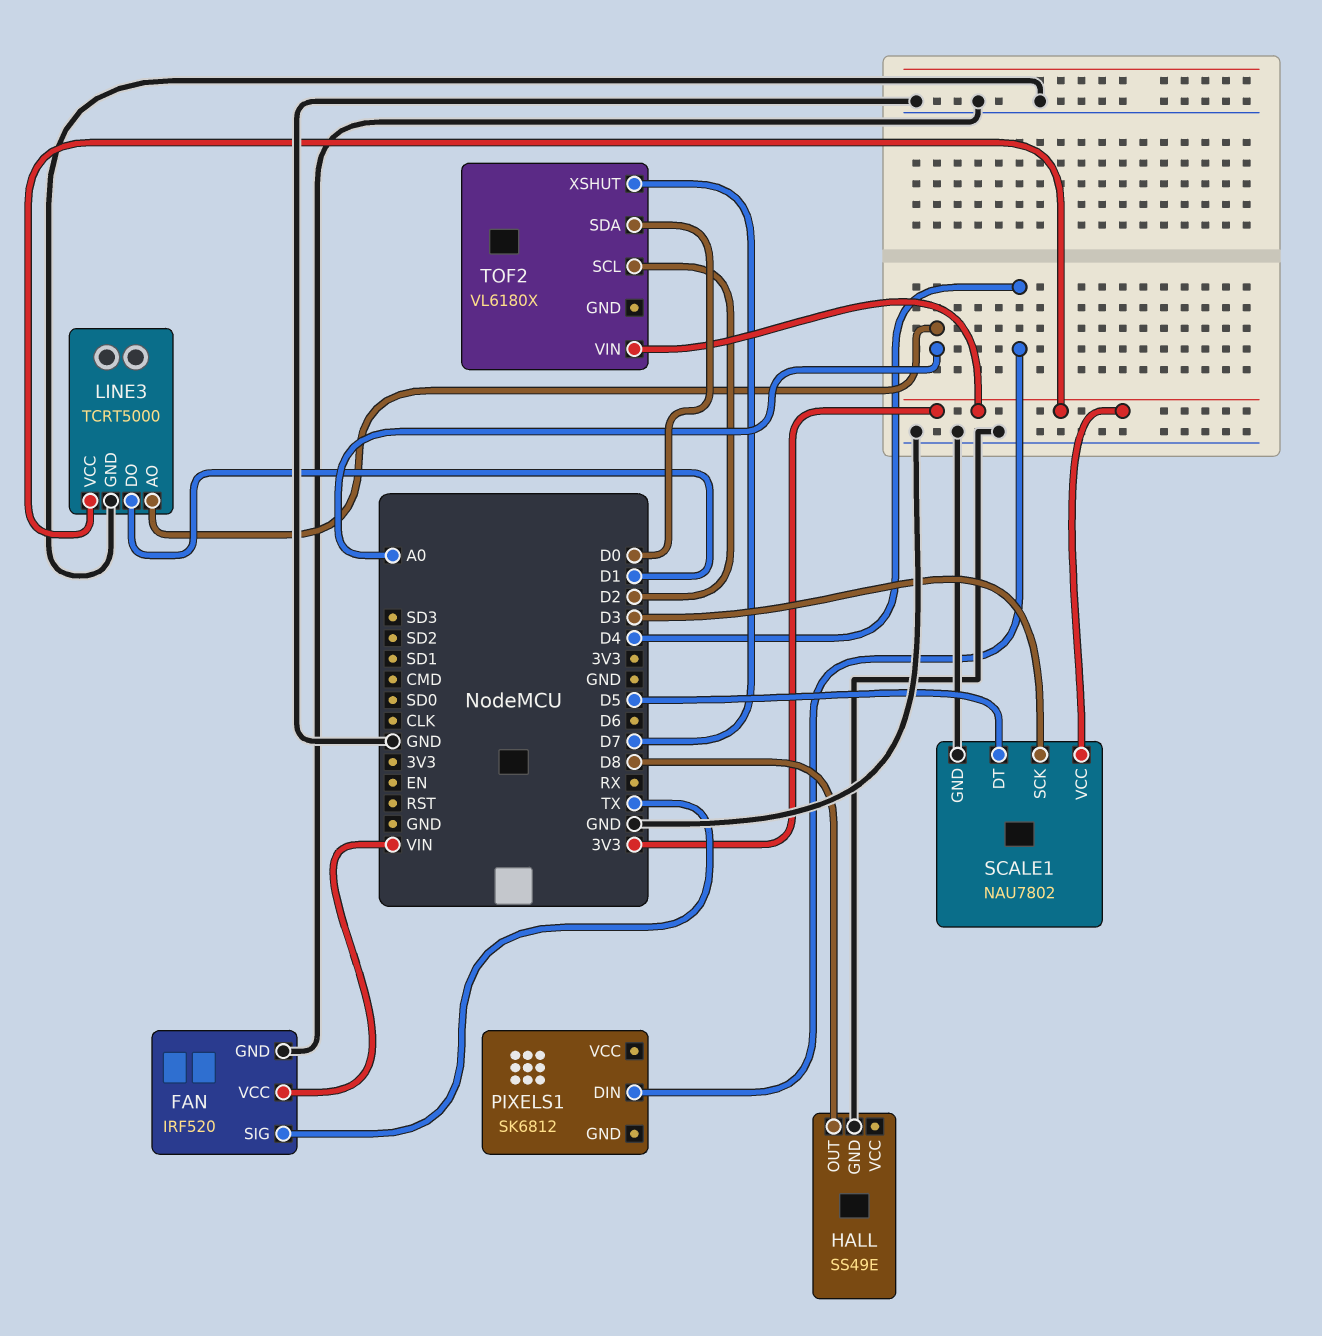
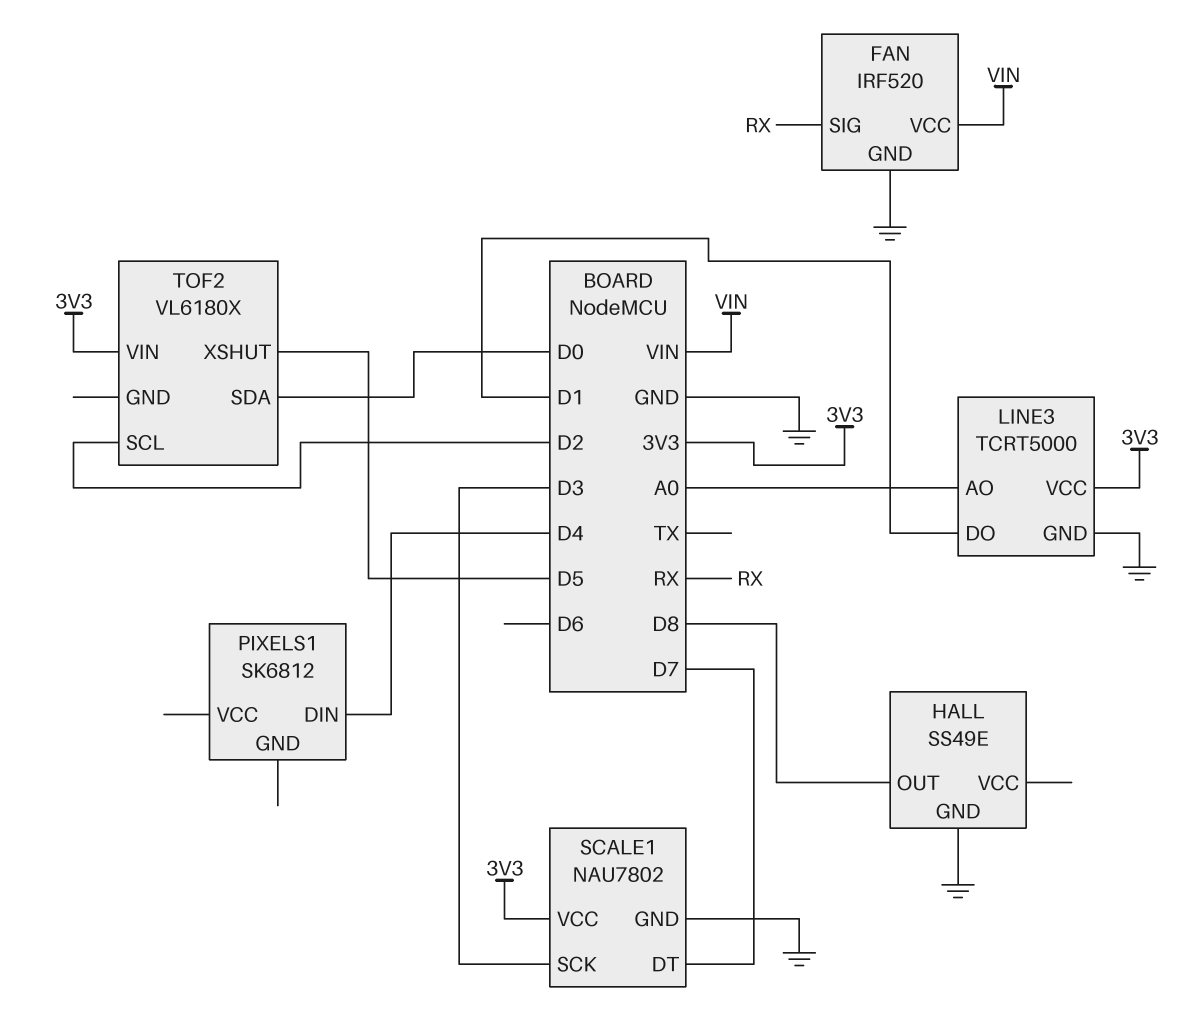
FAN pin SIG: TX -> RX
SCALE1 pin DT: D5 -> D7
TOF2 pin XSHUT: D7 -> D5

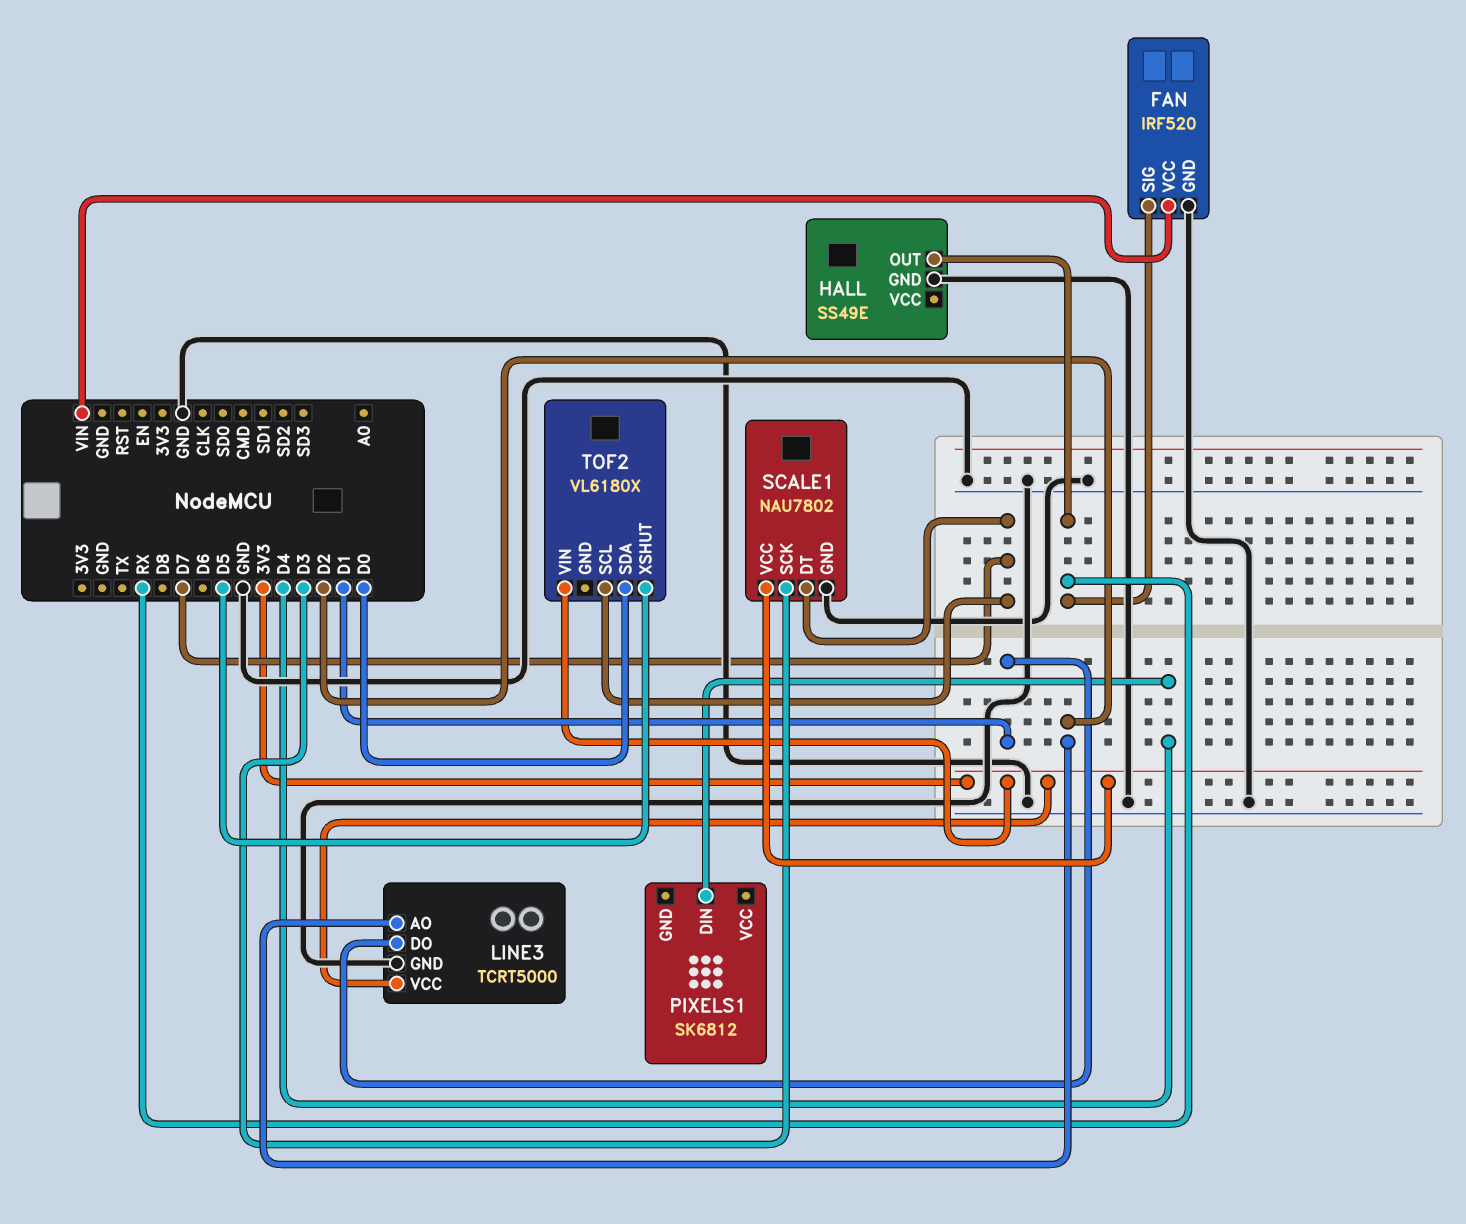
HALL pin OUT: D8 -> RX
LINE3 pin AO: A0 -> D2
TOF2 pin SCL: D2 -> D7

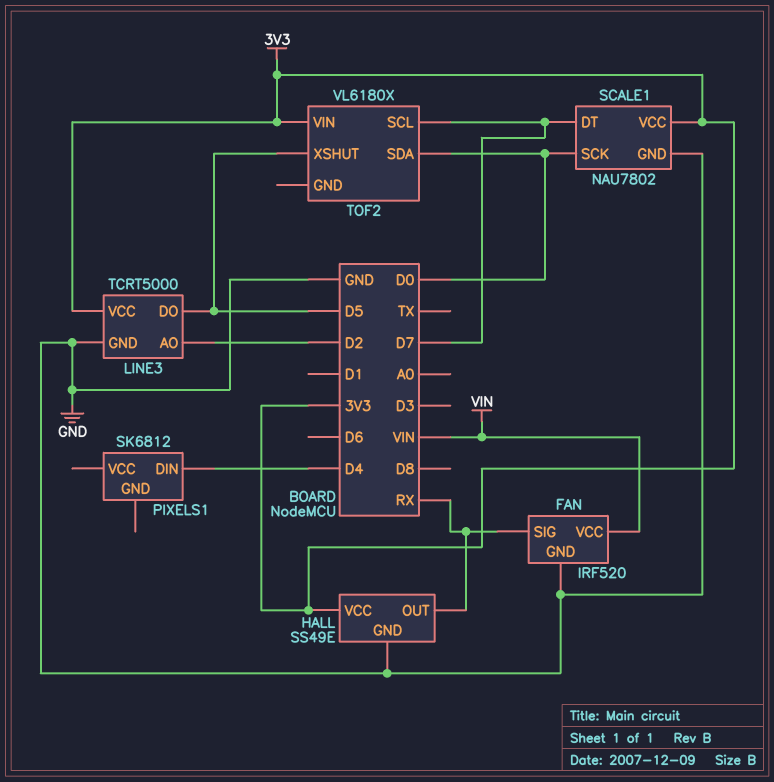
HALL pin VCC: none -> 3V3
LINE3 pin DO: D1 -> D5
SCALE1 pin SCK: D3 -> D0

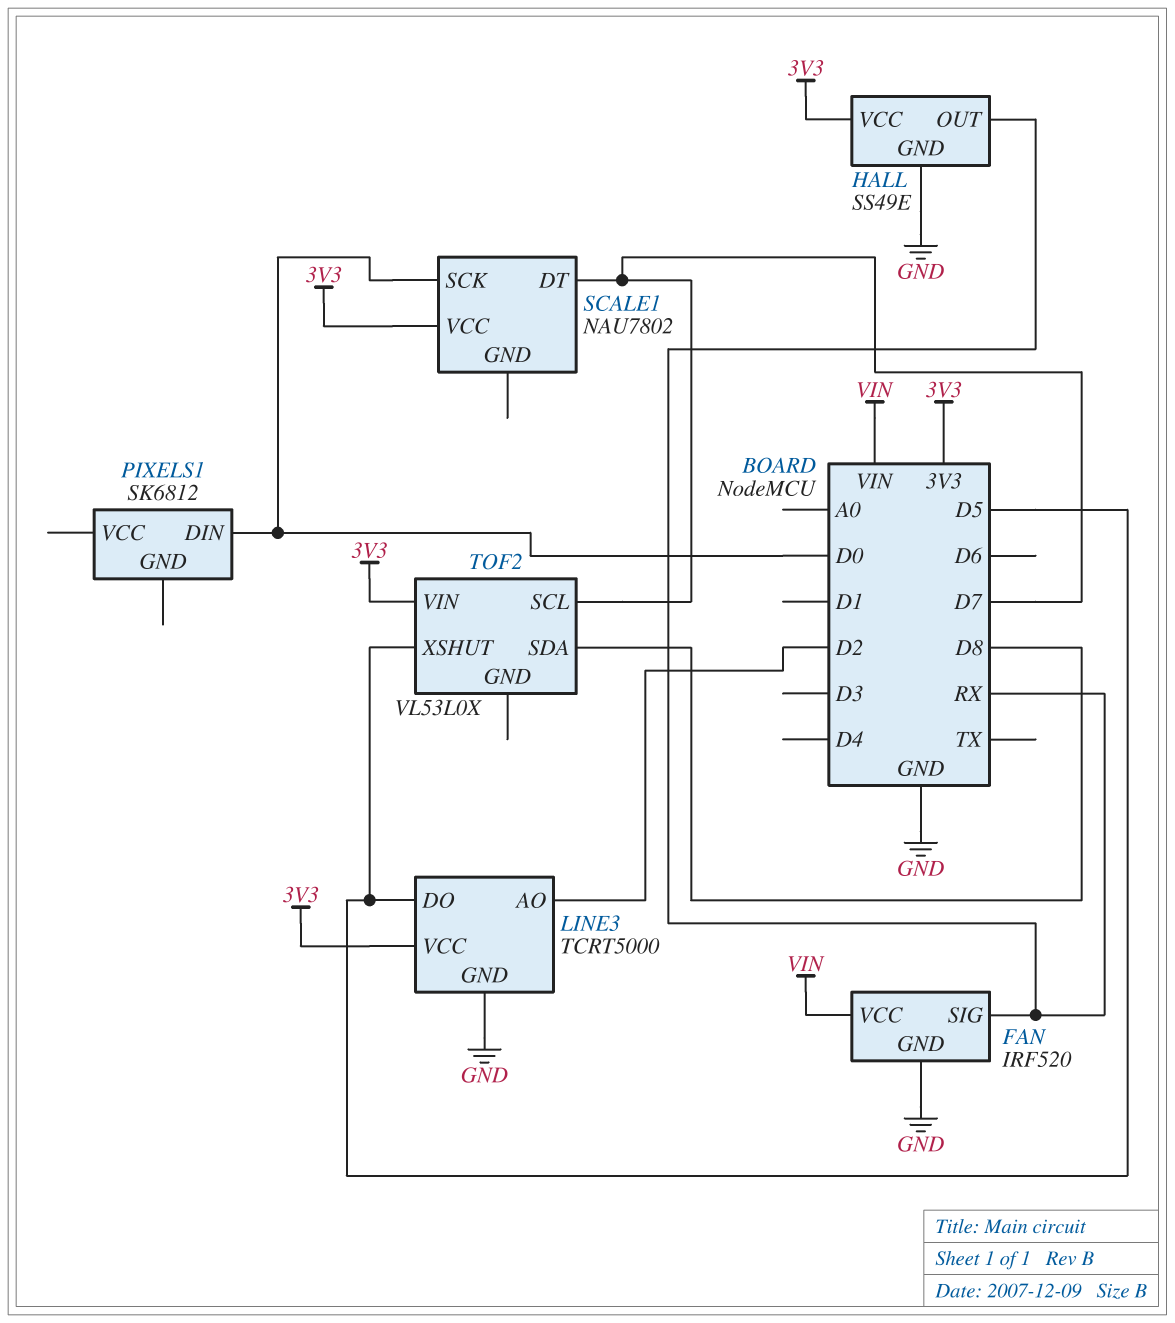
PIXELS1 pin DIN: D4 -> D0
SCALE1 pin GND: GND -> none
TOF2: VL6180X -> VL53L0X
TOF2 pin SDA: D0 -> D8

